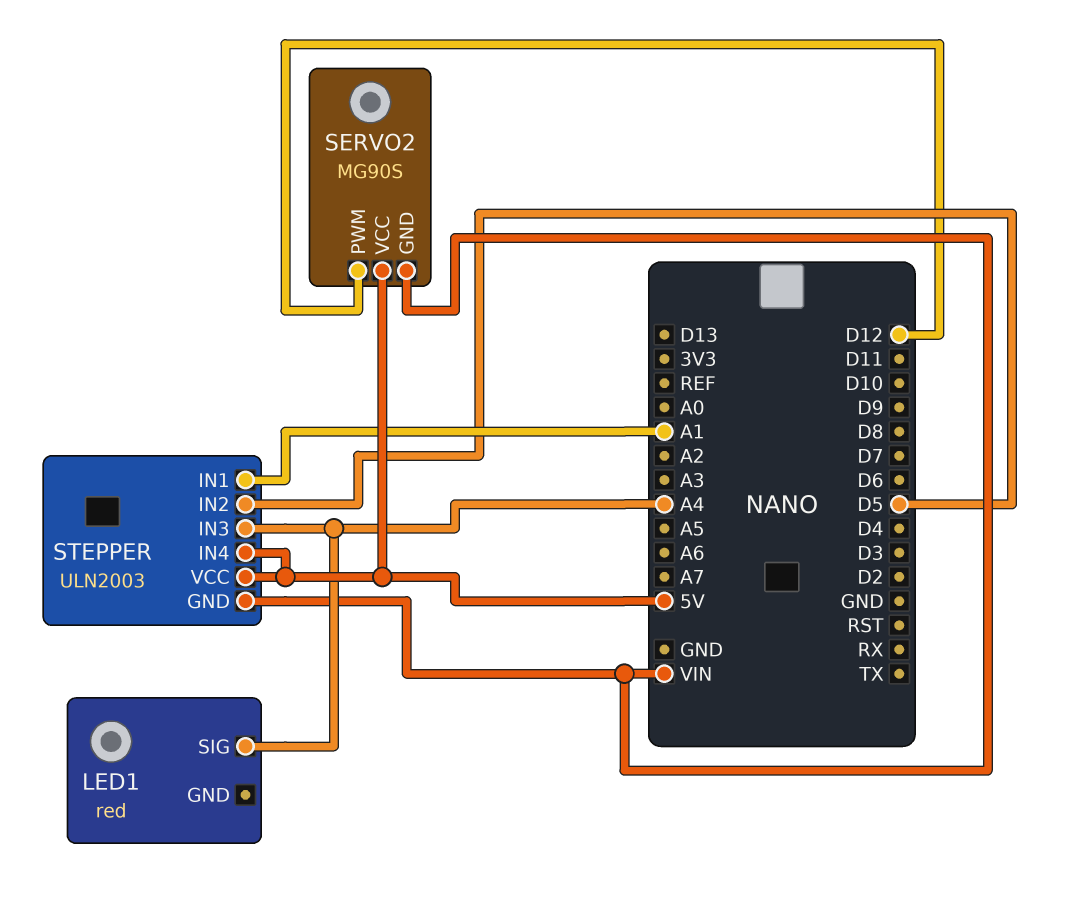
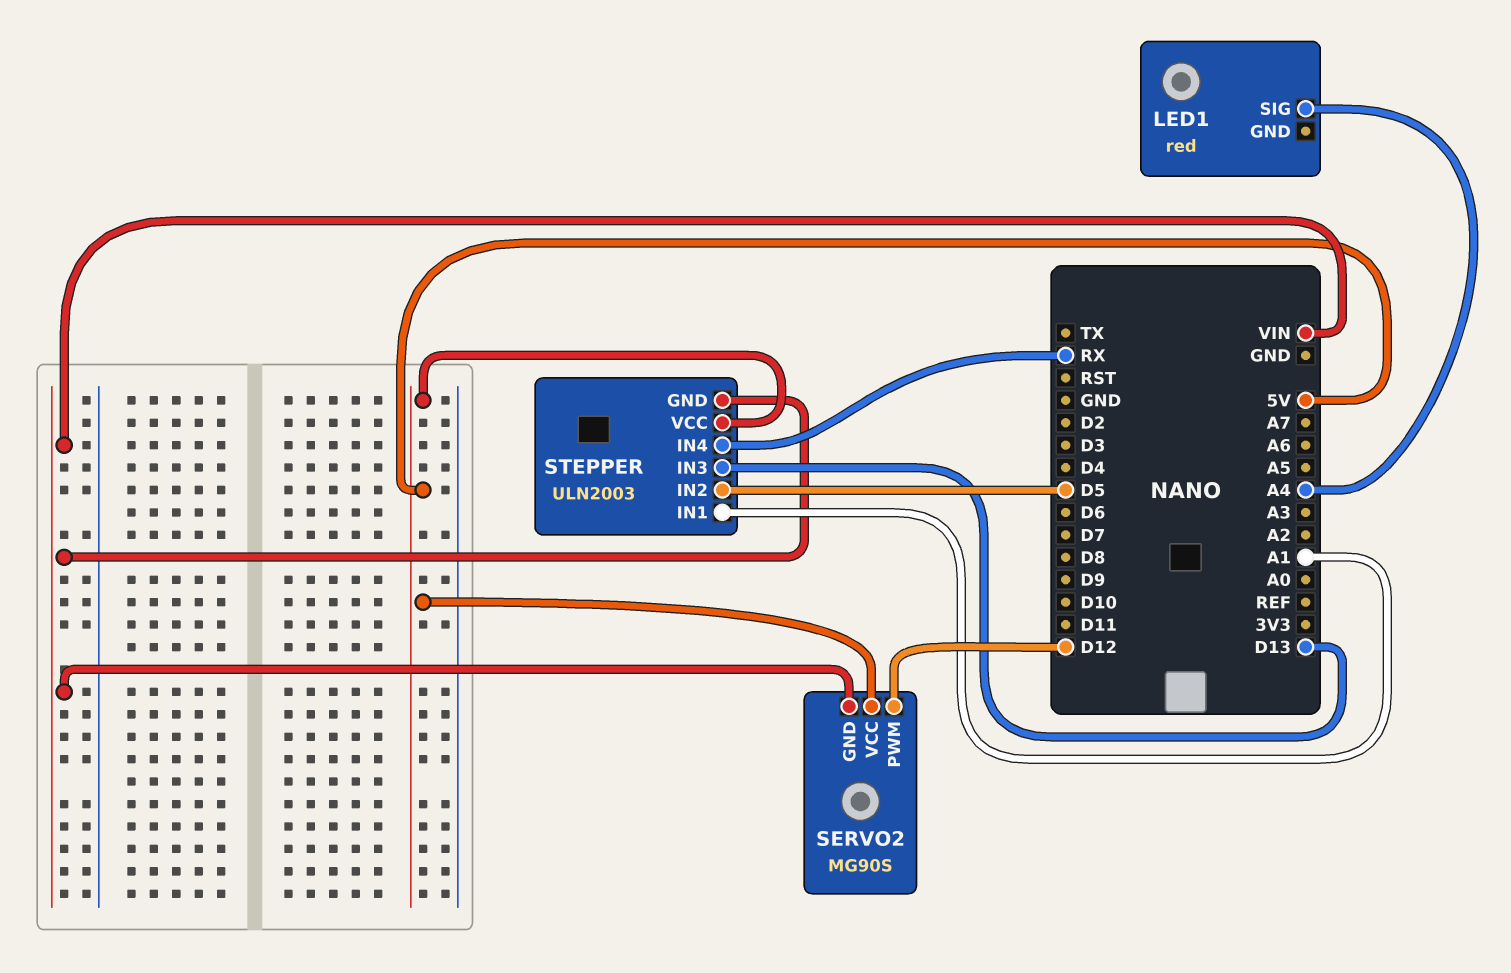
STEPPER pin IN3: A4 -> D13
STEPPER pin IN4: 5V -> RX

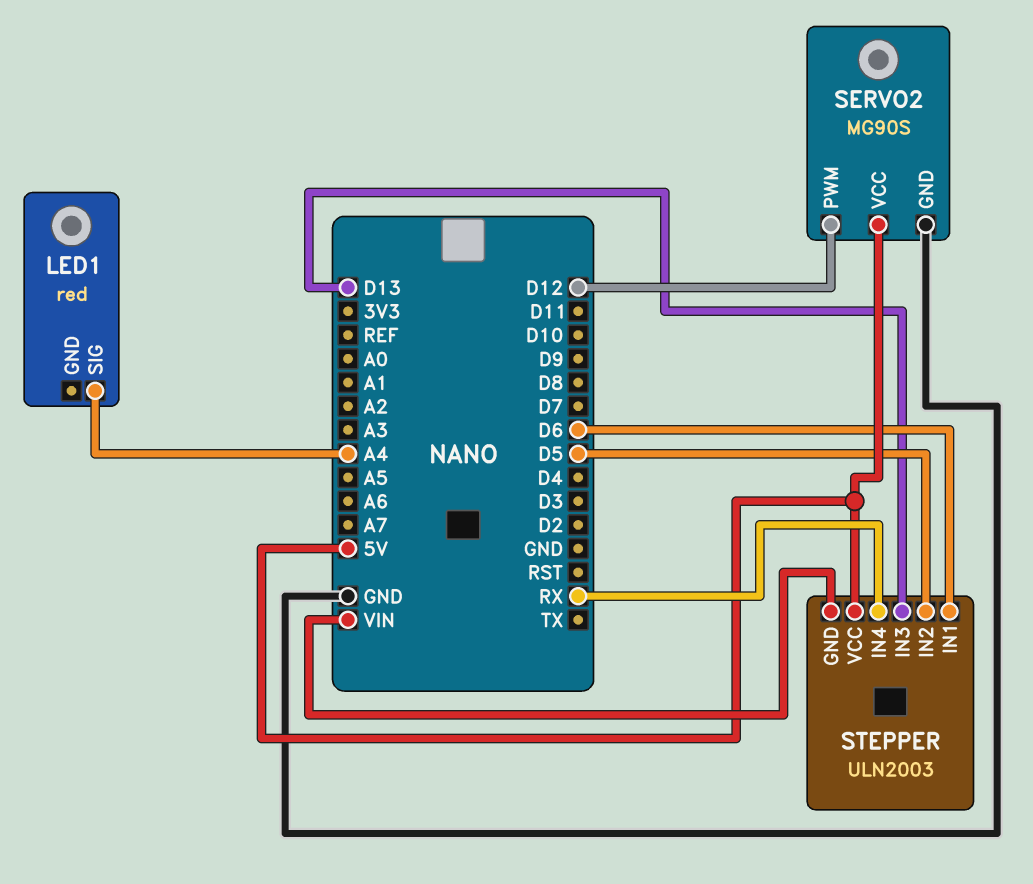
SERVO2 pin GND: VIN -> GND
STEPPER pin IN1: A1 -> D6

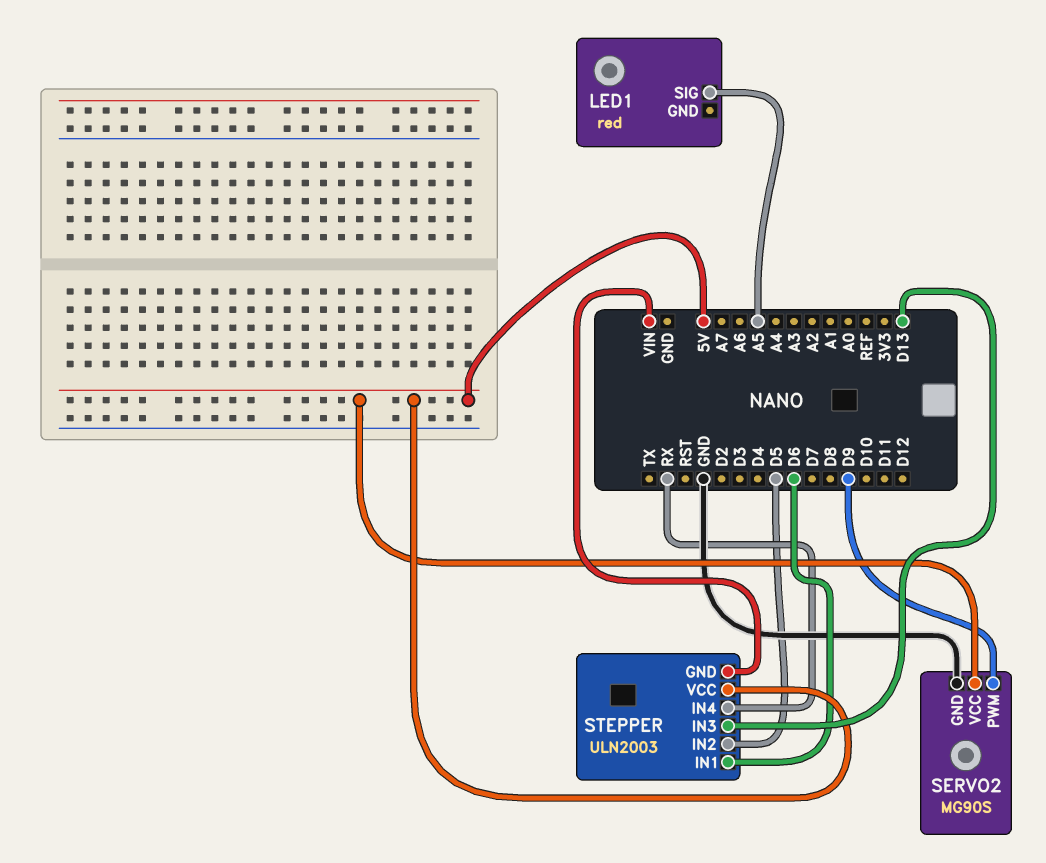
LED1 pin SIG: A4 -> A5
SERVO2 pin PWM: D12 -> D9

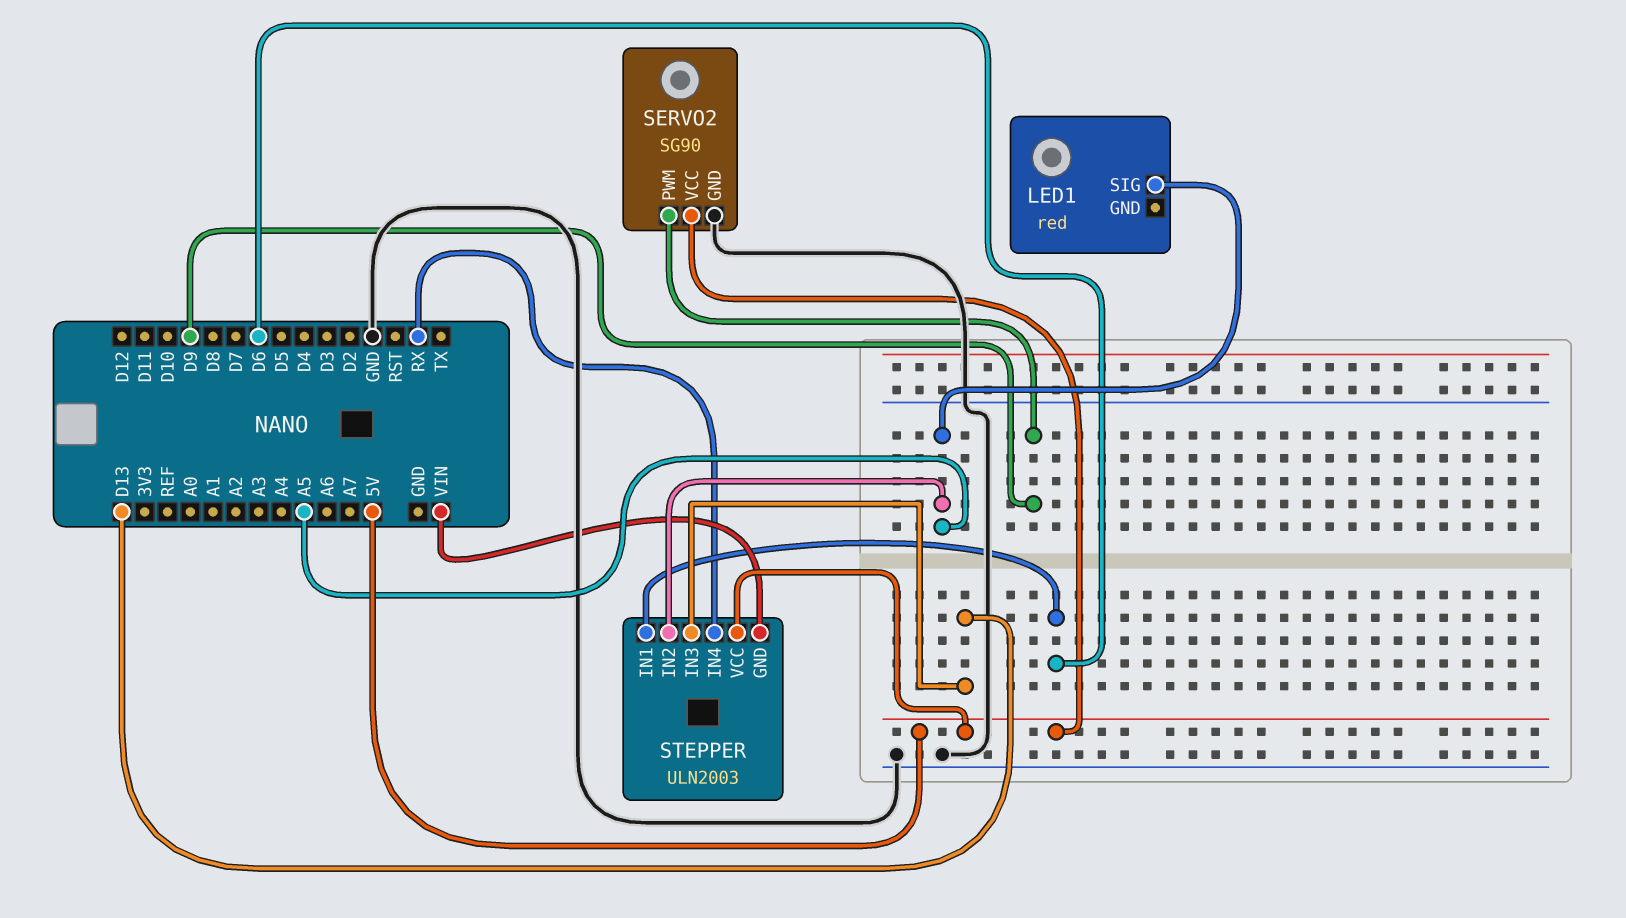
SERVO2: MG90S -> SG90
STEPPER pin IN2: D5 -> A5

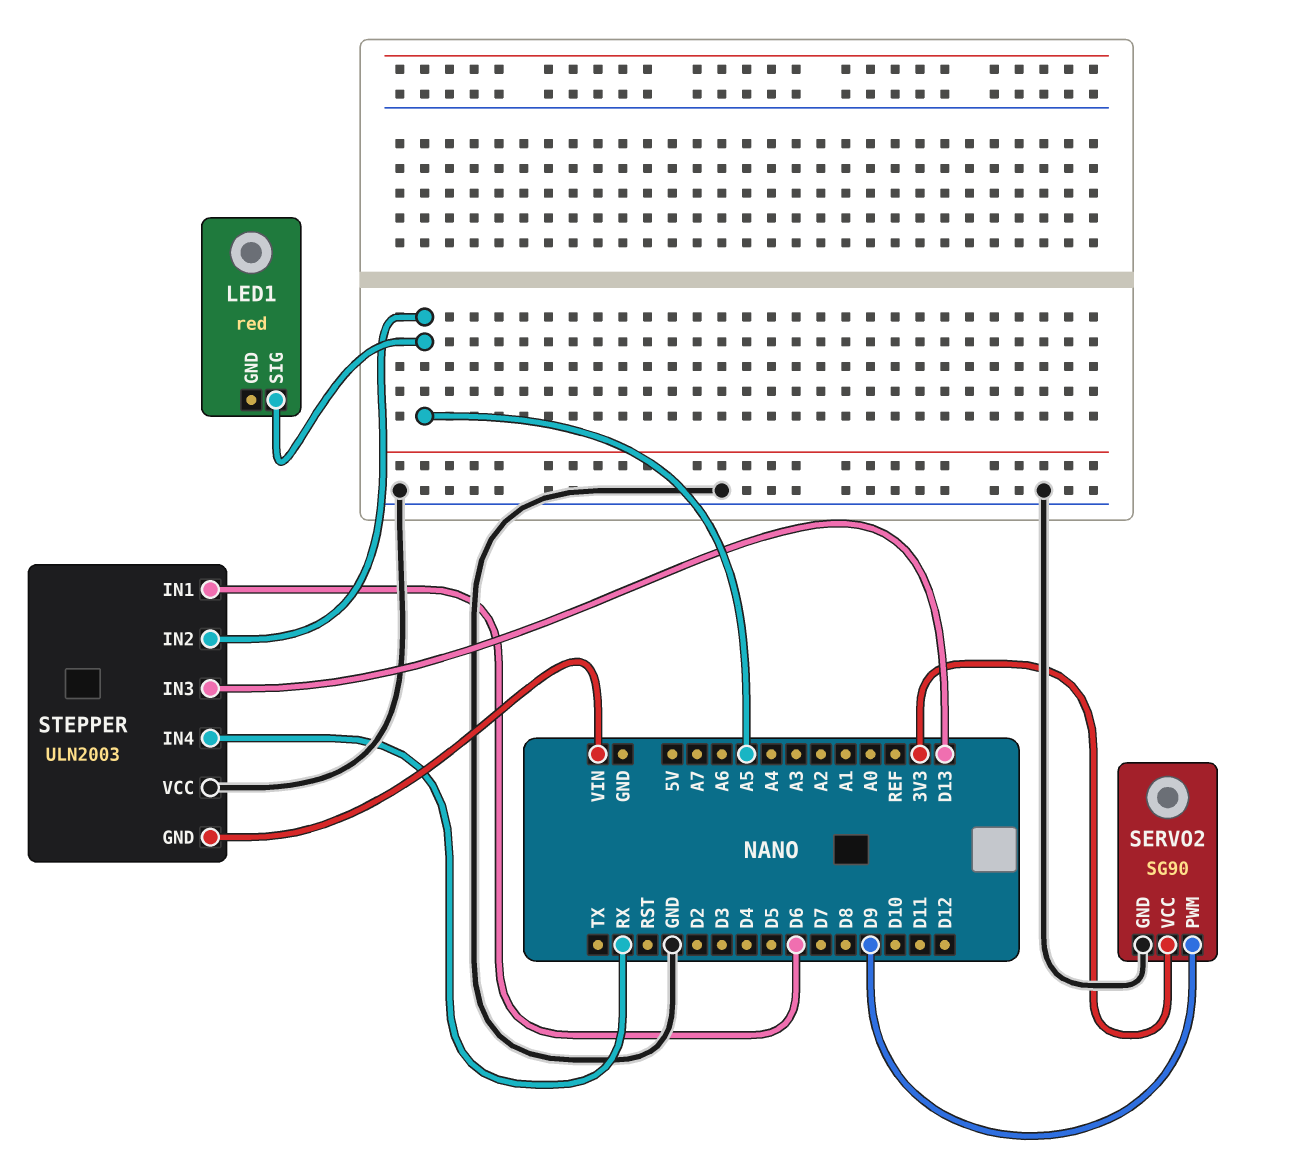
SERVO2 pin VCC: 5V -> 3V3
STEPPER pin VCC: 5V -> GND

